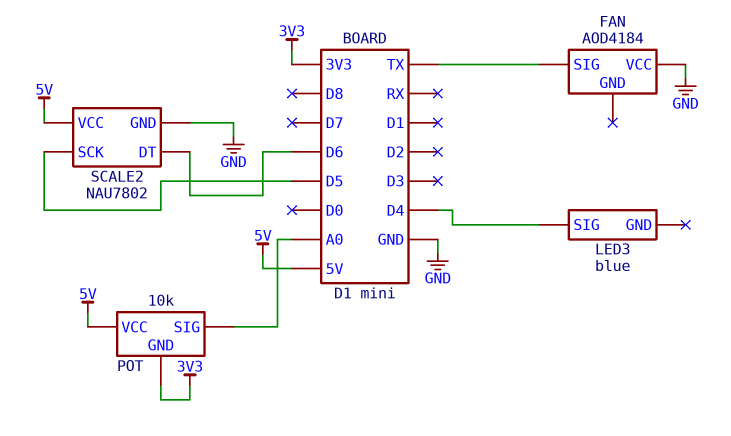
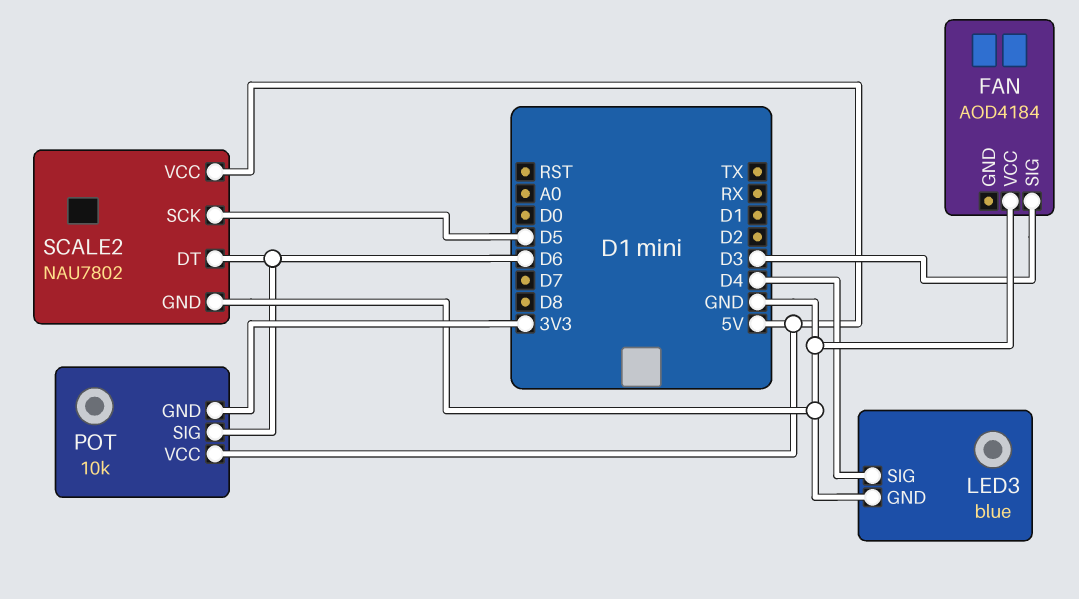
FAN pin SIG: TX -> D3
LED3 pin GND: none -> GND
POT pin SIG: A0 -> D6

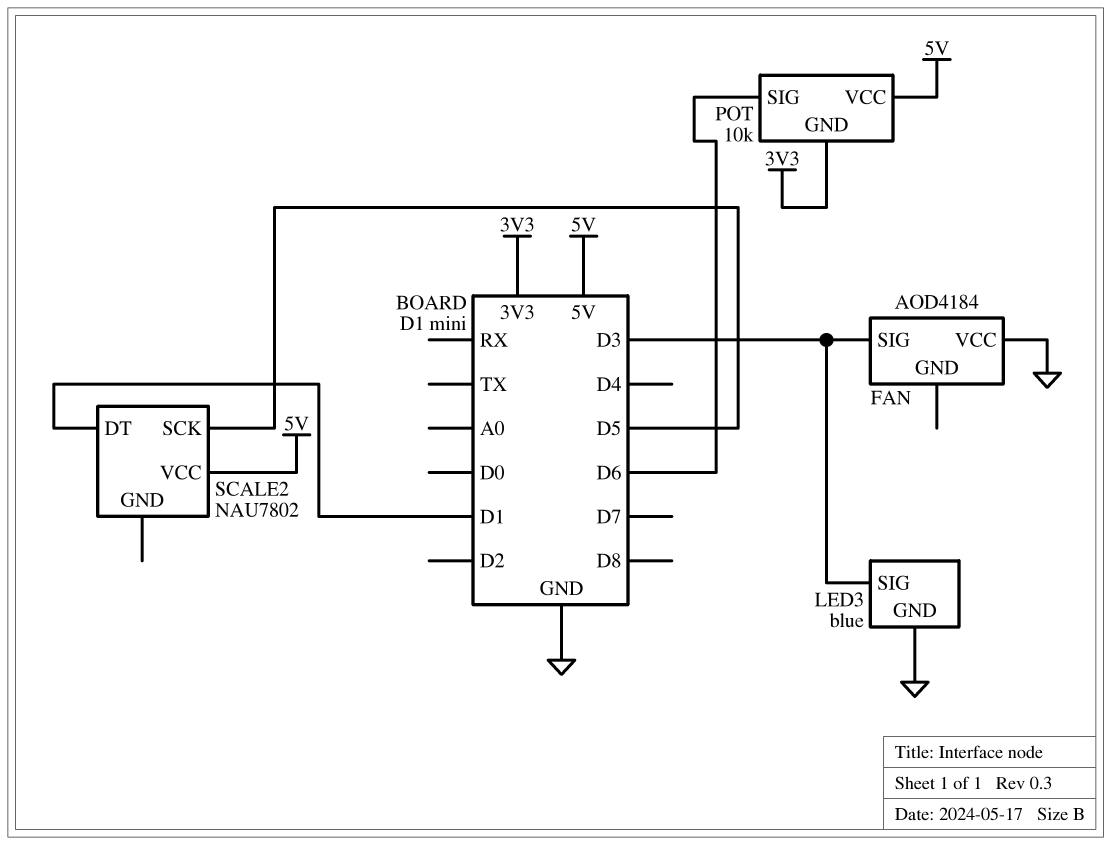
LED3 pin SIG: D4 -> D3
SCALE2 pin DT: D6 -> D1
SCALE2 pin GND: GND -> none

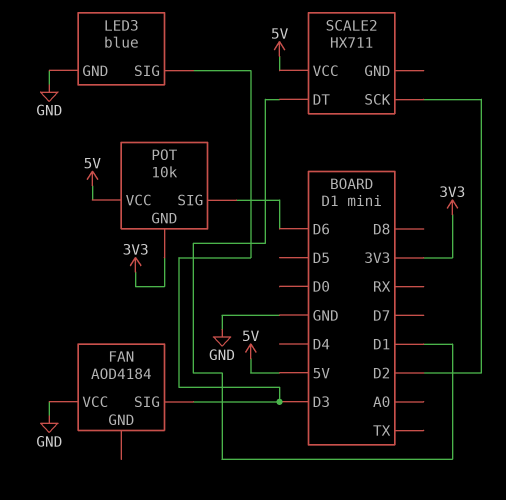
SCALE2: NAU7802 -> HX711
SCALE2 pin SCK: D5 -> D2

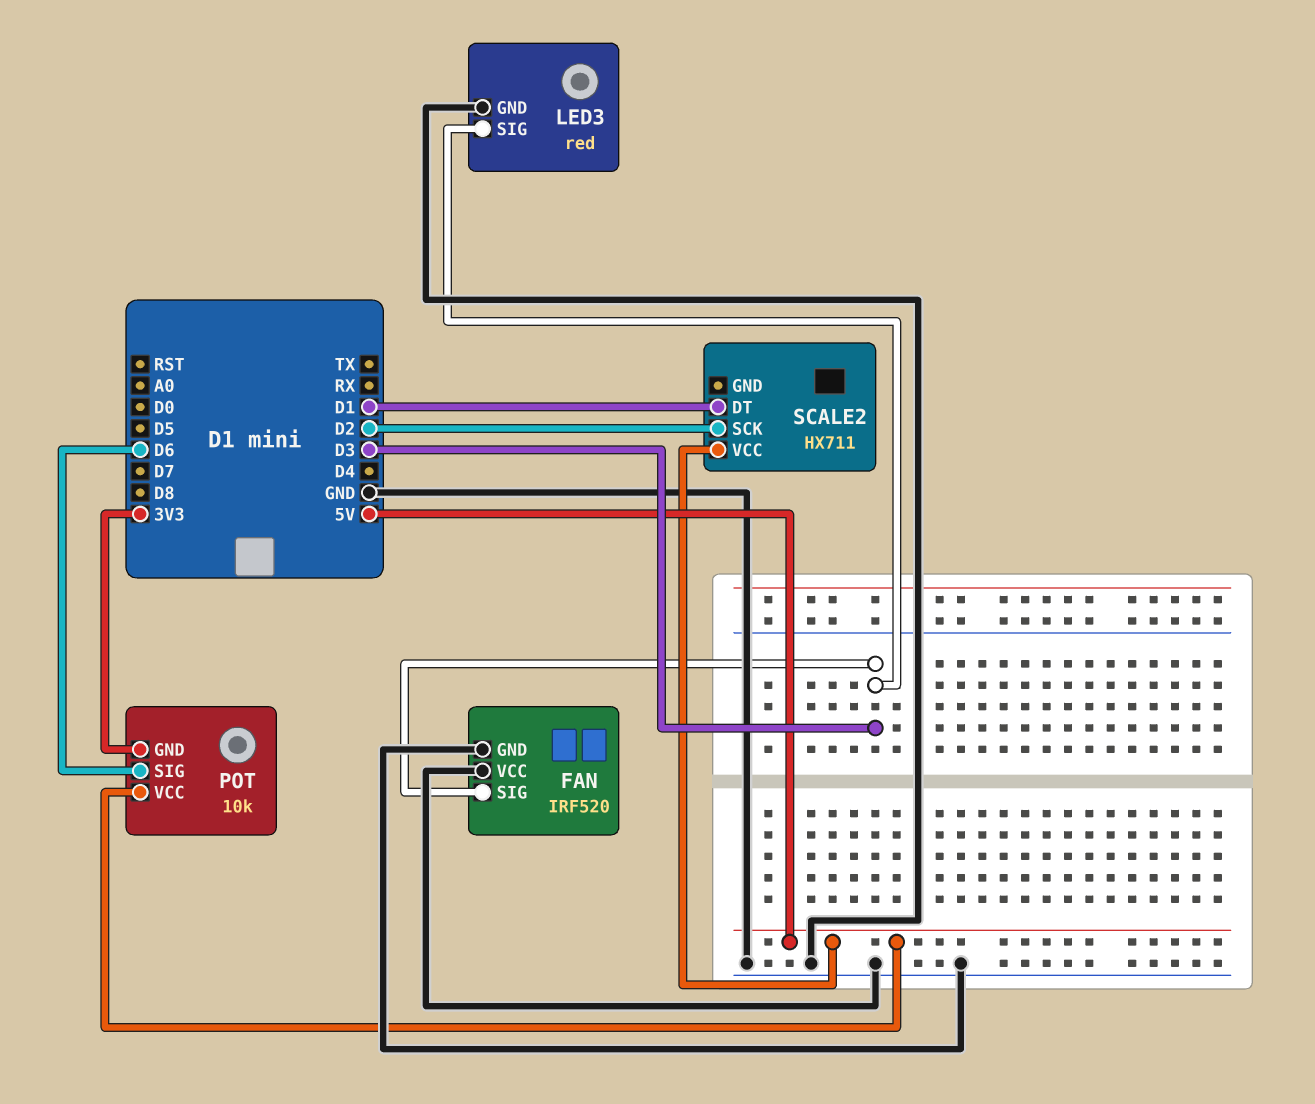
FAN: AOD4184 -> IRF520
FAN pin GND: none -> GND
LED3: blue -> red

